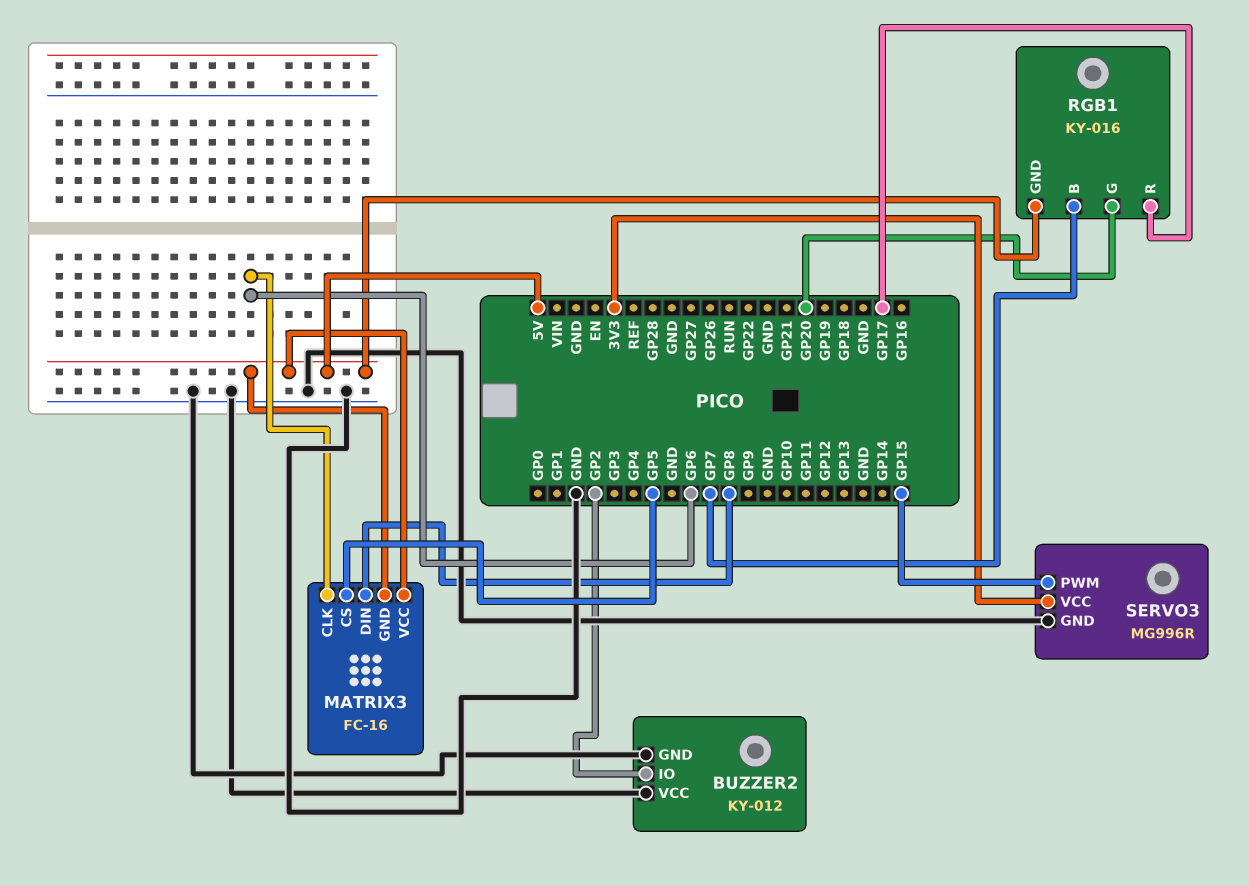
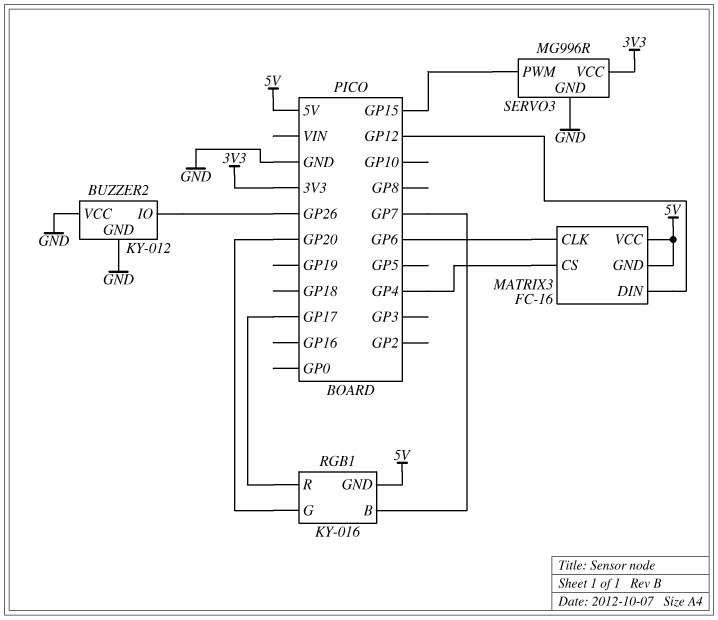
BUZZER2 pin IO: GP2 -> GP26
MATRIX3 pin CS: GP5 -> GP4
MATRIX3 pin DIN: GP8 -> GP12

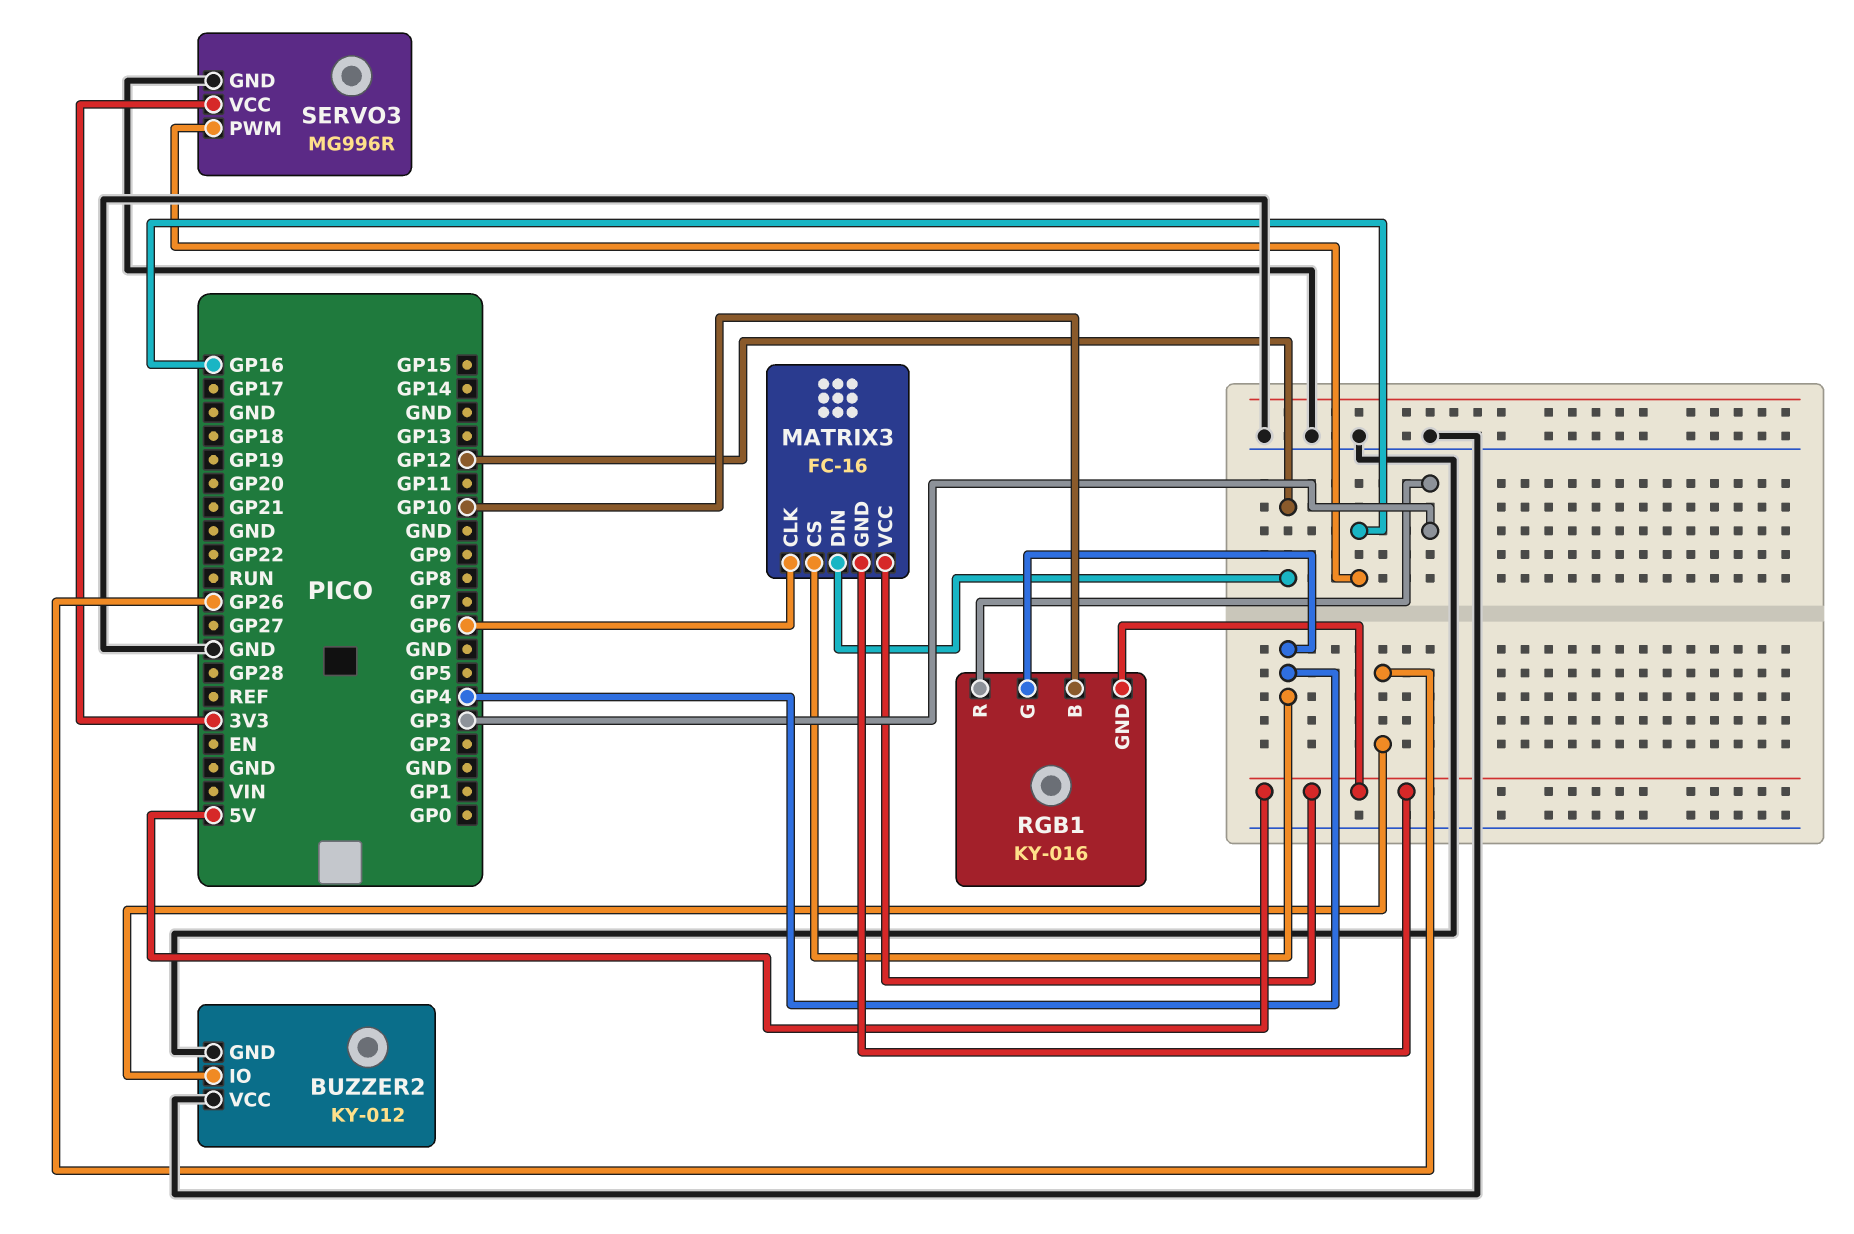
RGB1 pin B: GP7 -> GP10
RGB1 pin G: GP20 -> GP4
RGB1 pin R: GP17 -> GP3
SERVO3 pin PWM: GP15 -> GP16

